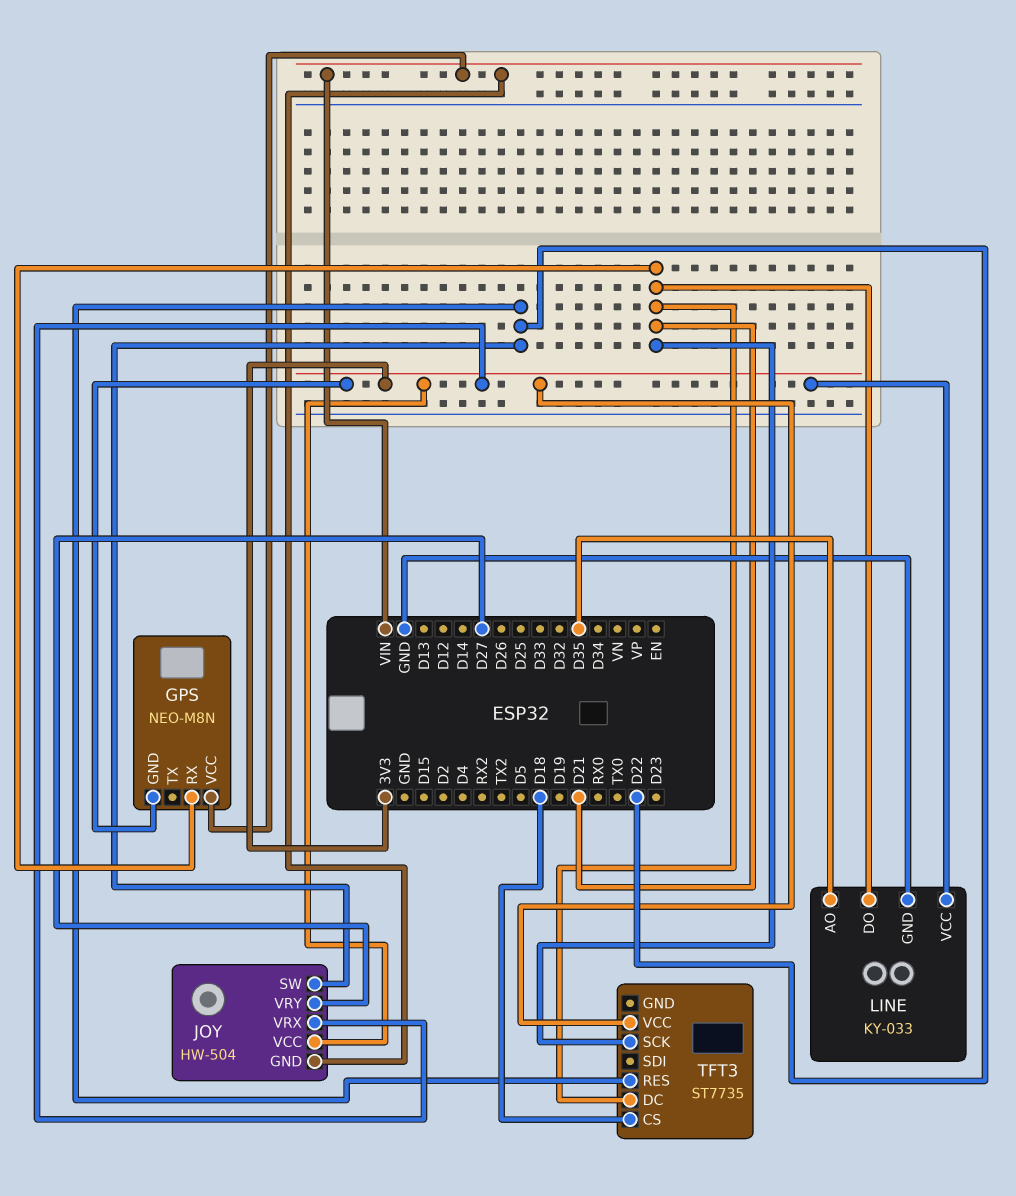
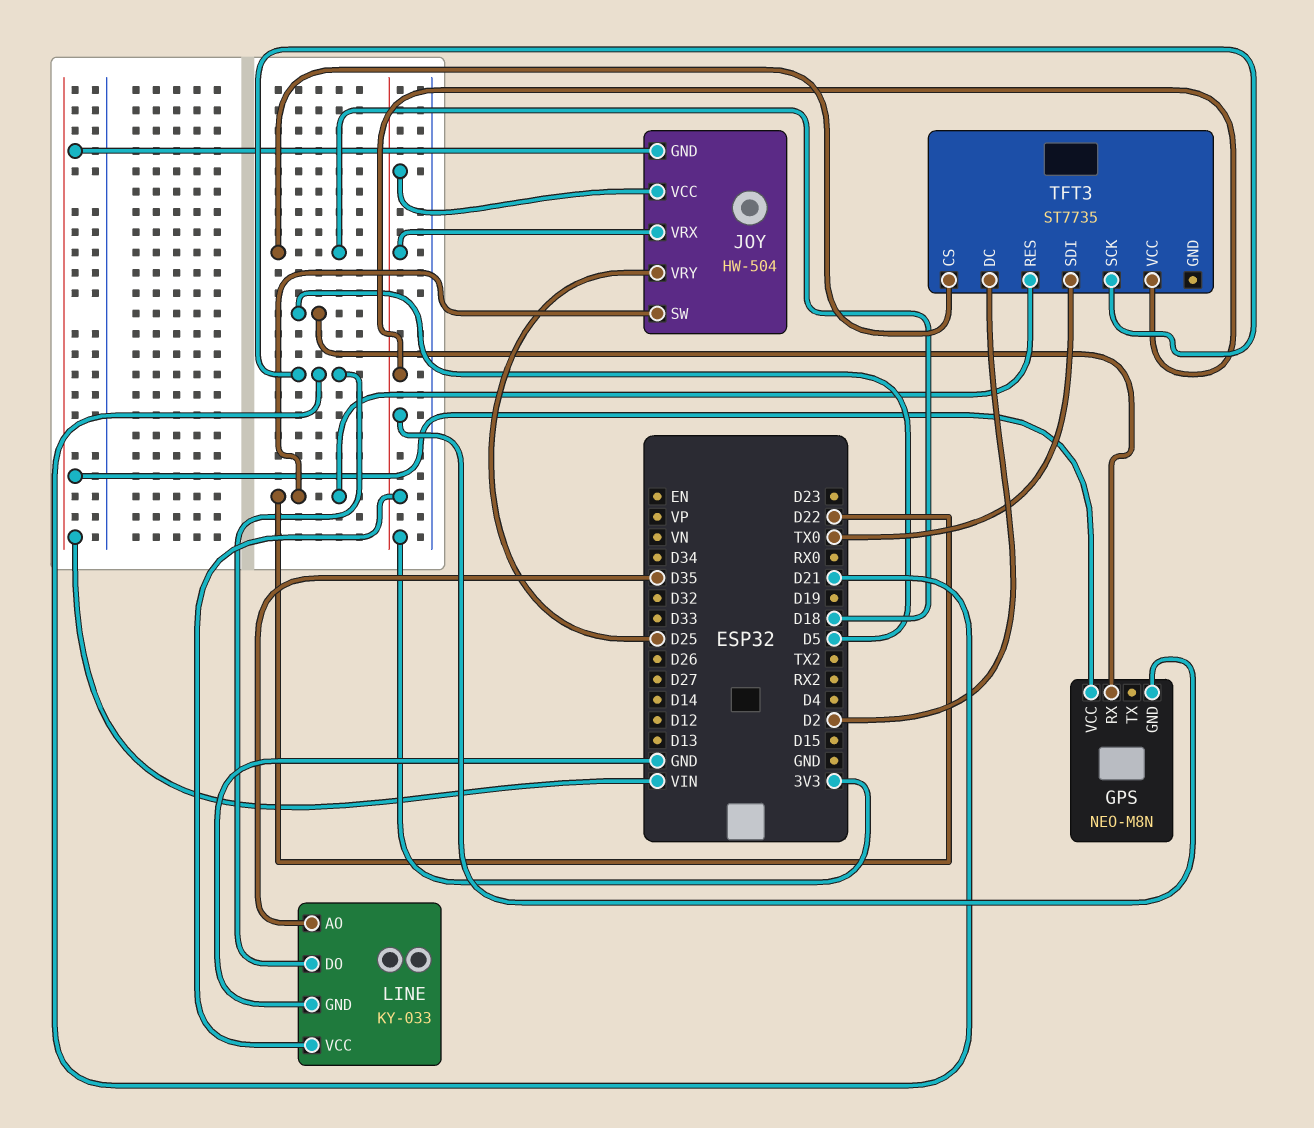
GPS pin RX: D21 -> D5
JOY pin VRY: D27 -> D25
TFT3 pin DC: D21 -> D2
TFT3 pin SDI: none -> TX0

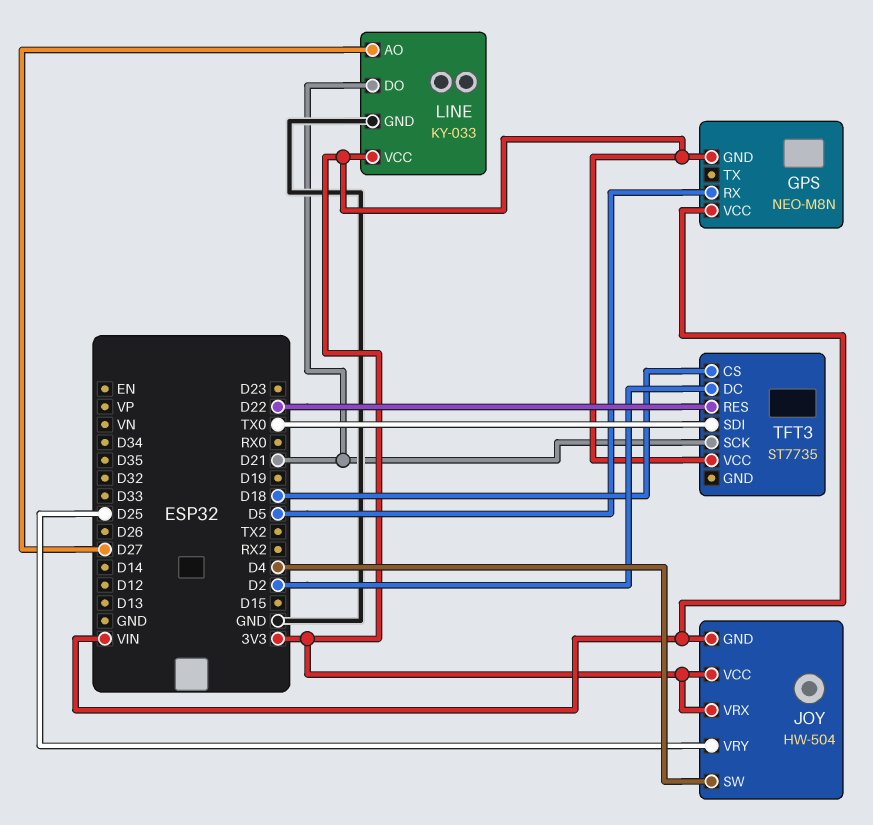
JOY pin SW: D22 -> D4
LINE pin AO: D35 -> D27

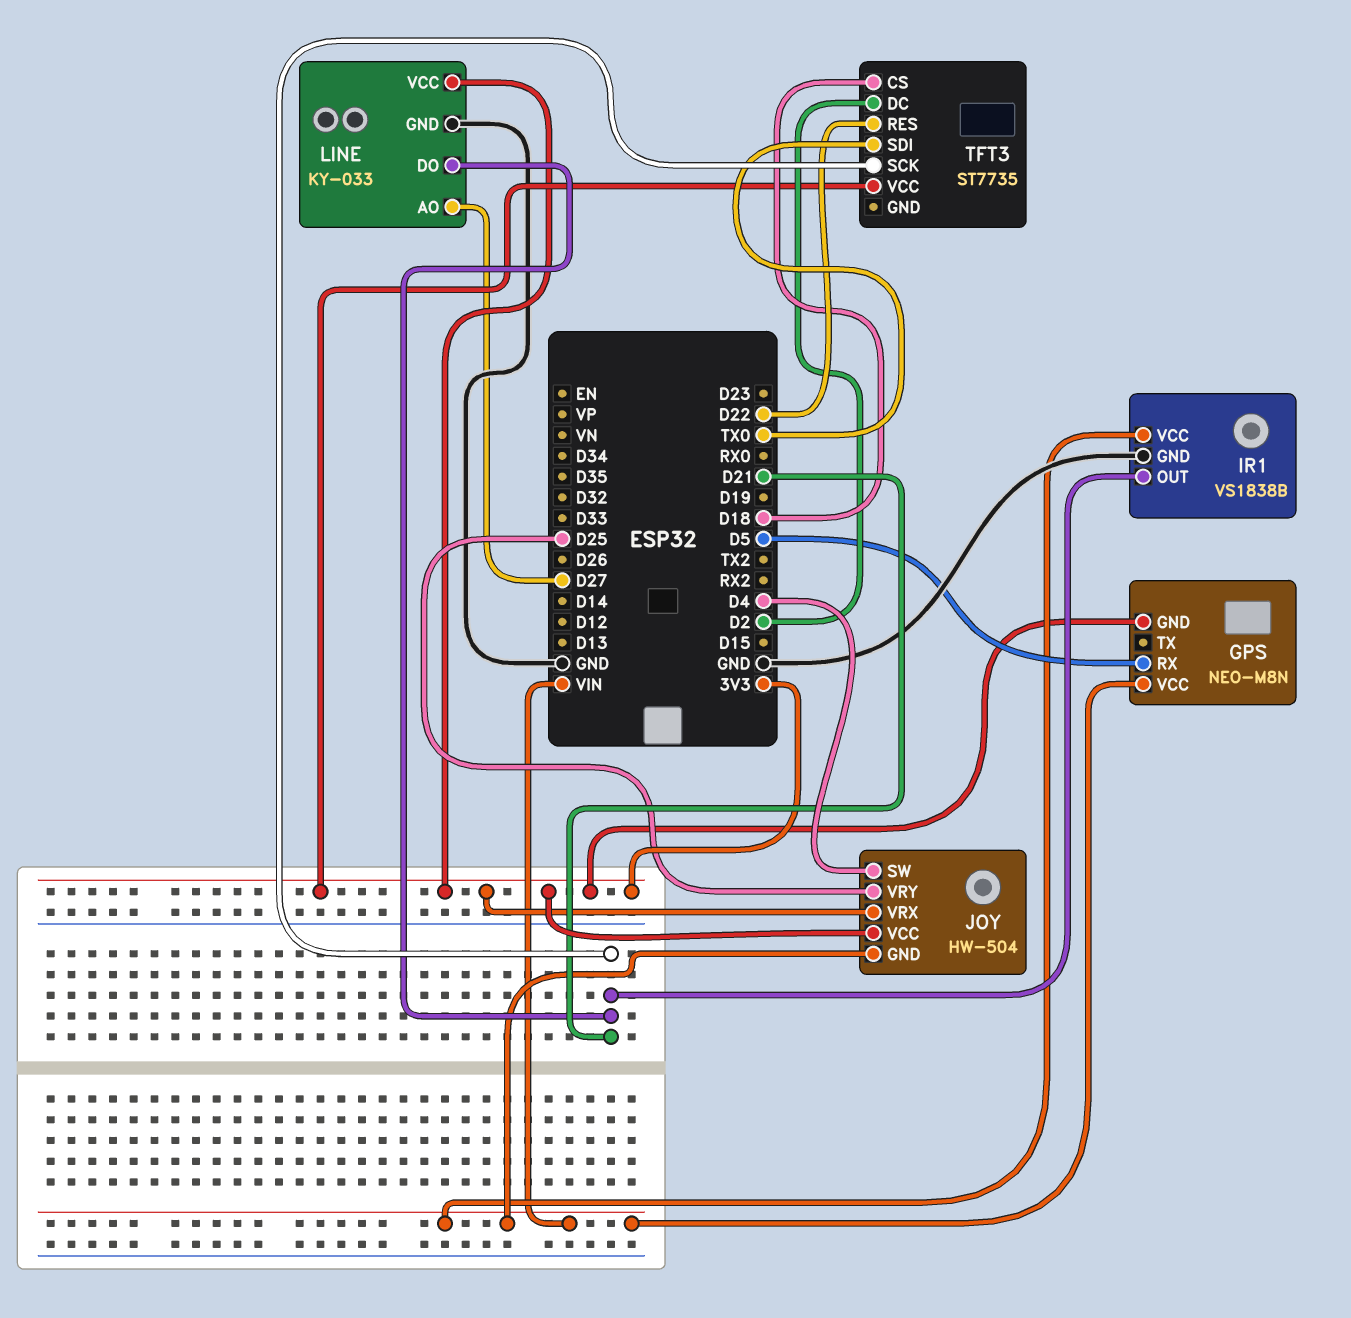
IR1: none -> VS1838B
IR1 pin GND: none -> GND
IR1 pin OUT: none -> D21
IR1 pin VCC: none -> VIN

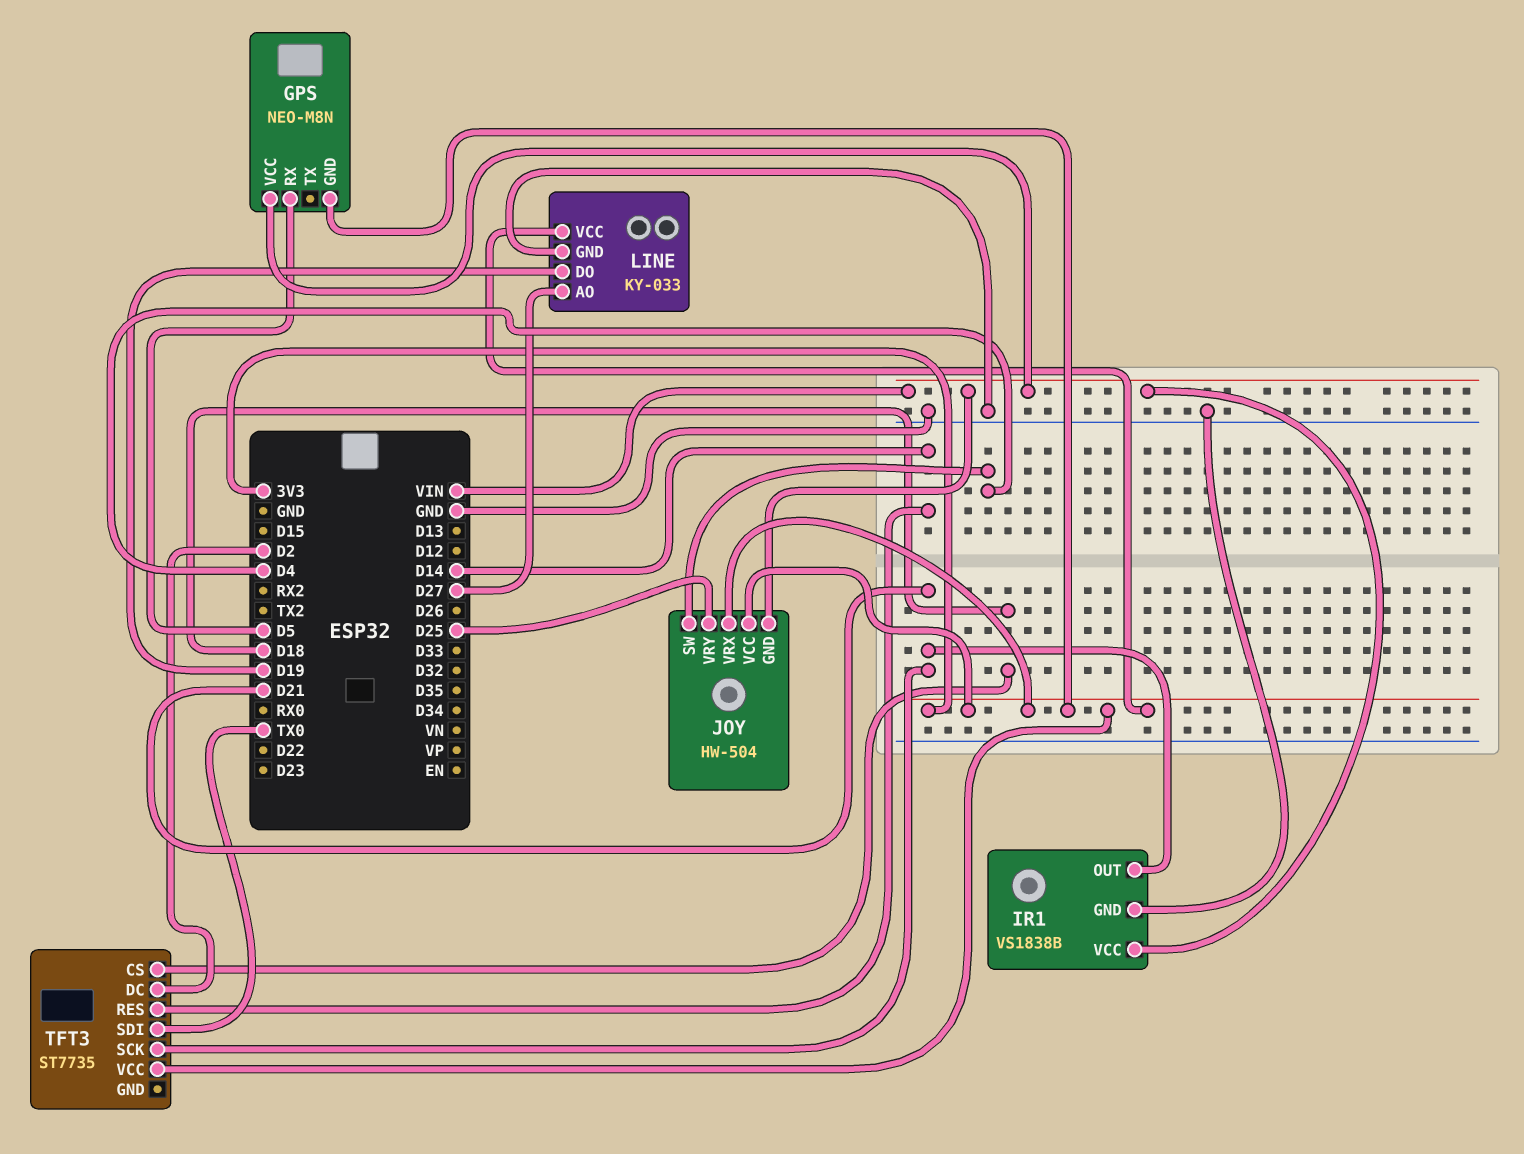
LINE pin DO: D21 -> D19
TFT3 pin RES: D22 -> D14

